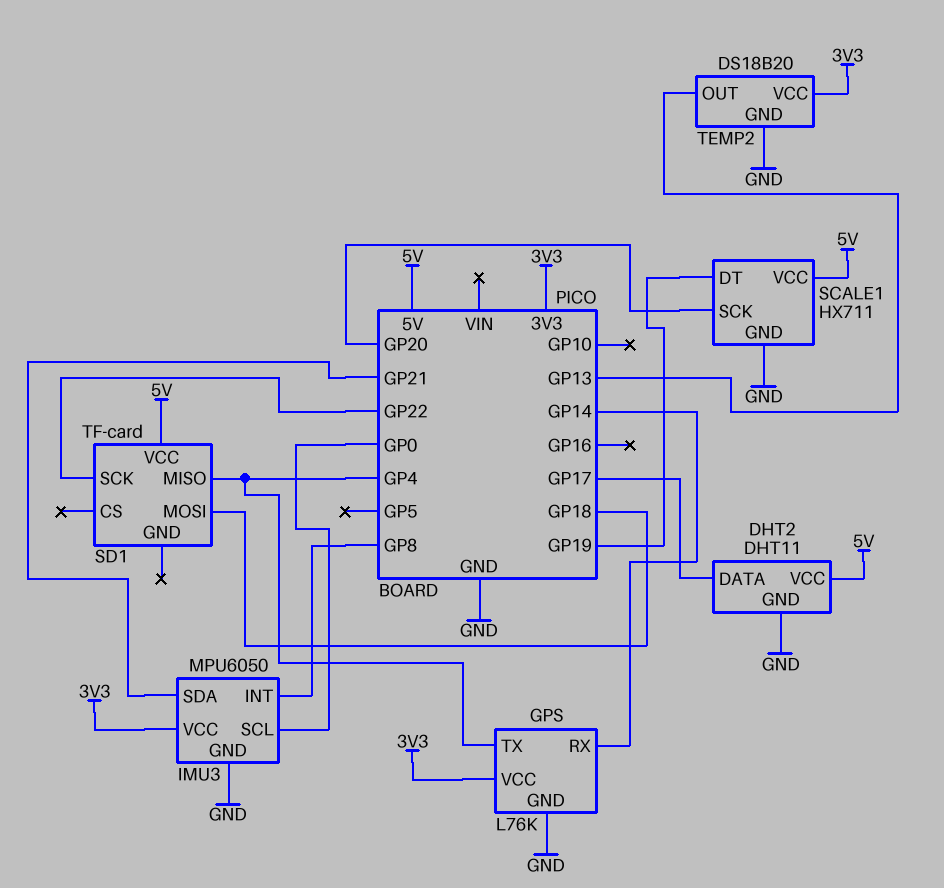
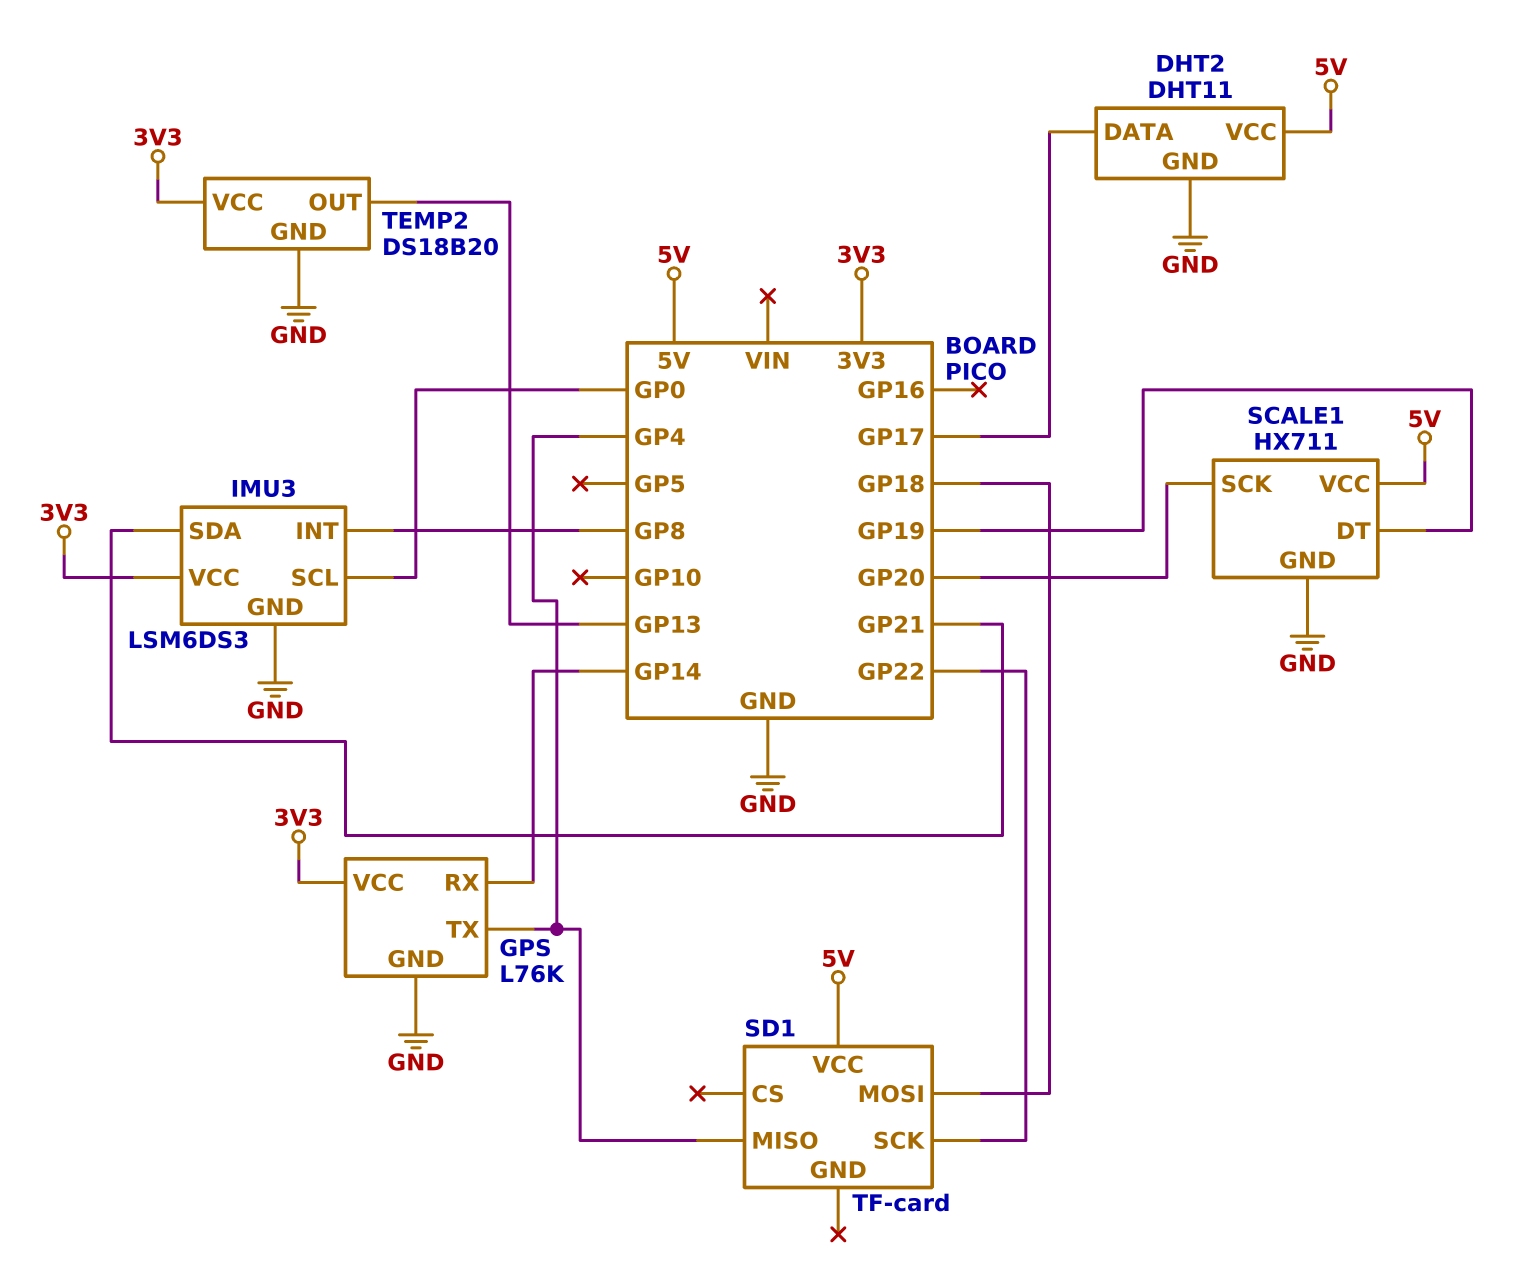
IMU3: MPU6050 -> LSM6DS3

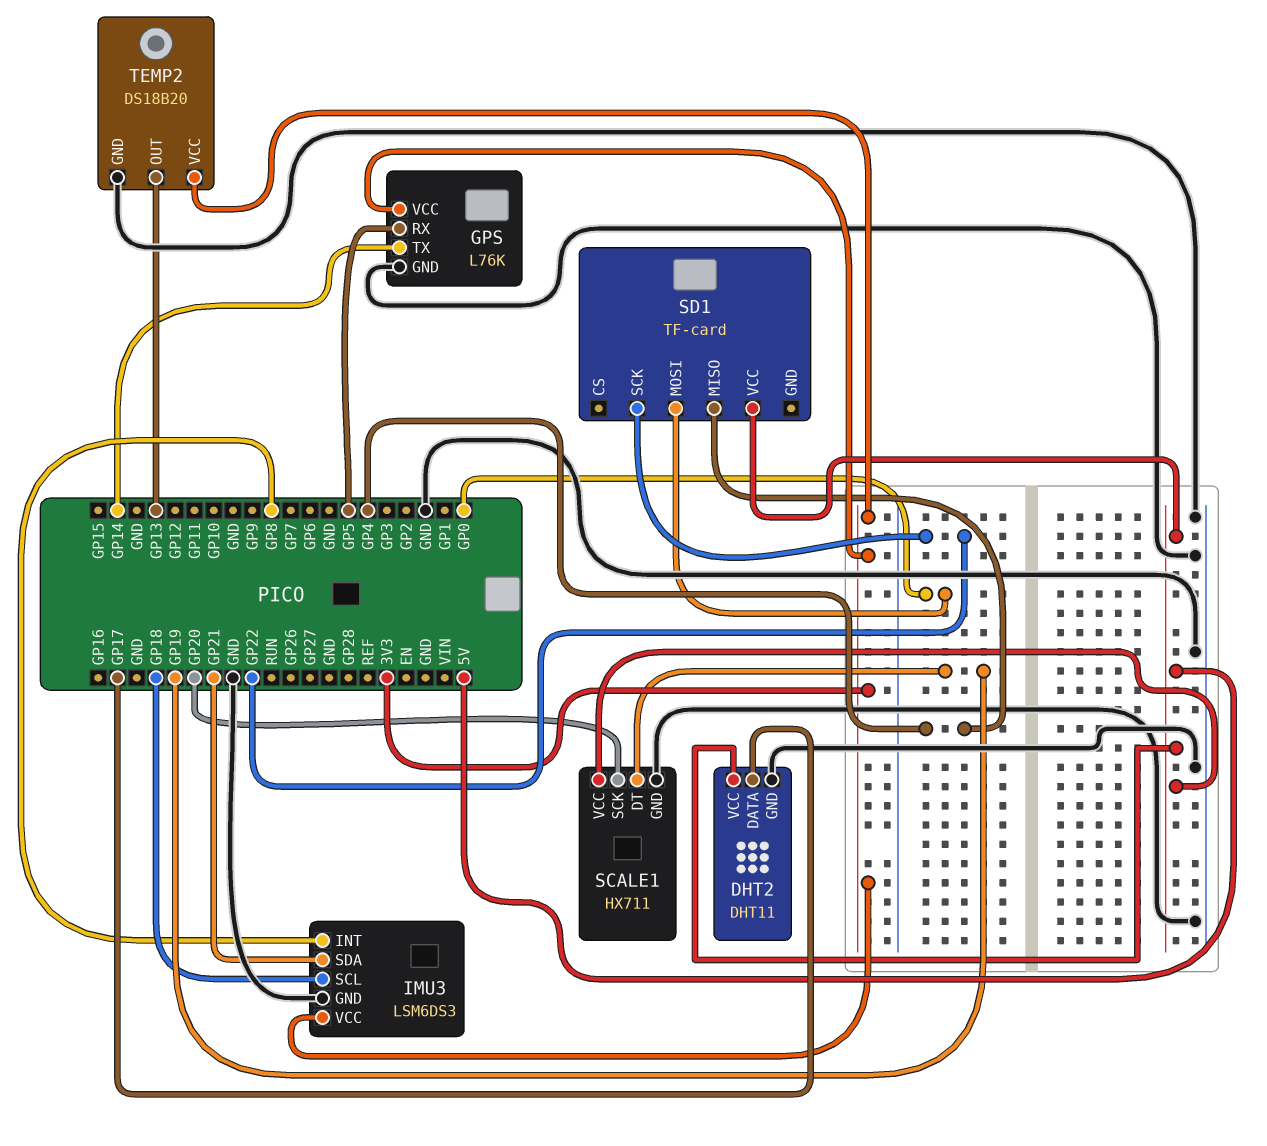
GPS pin RX: GP14 -> GP5
GPS pin TX: GP4 -> GP14
IMU3 pin SCL: GP0 -> GP18
SD1 pin MOSI: GP18 -> GP0

